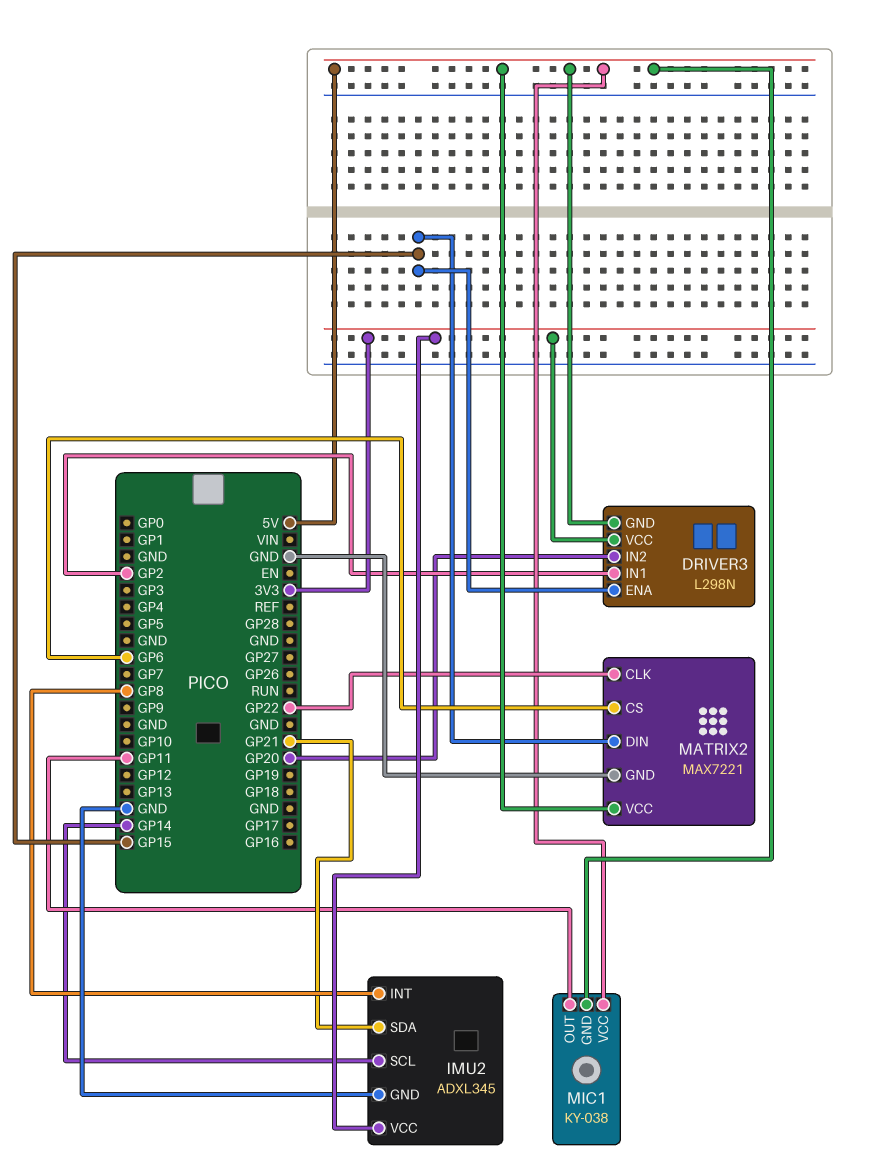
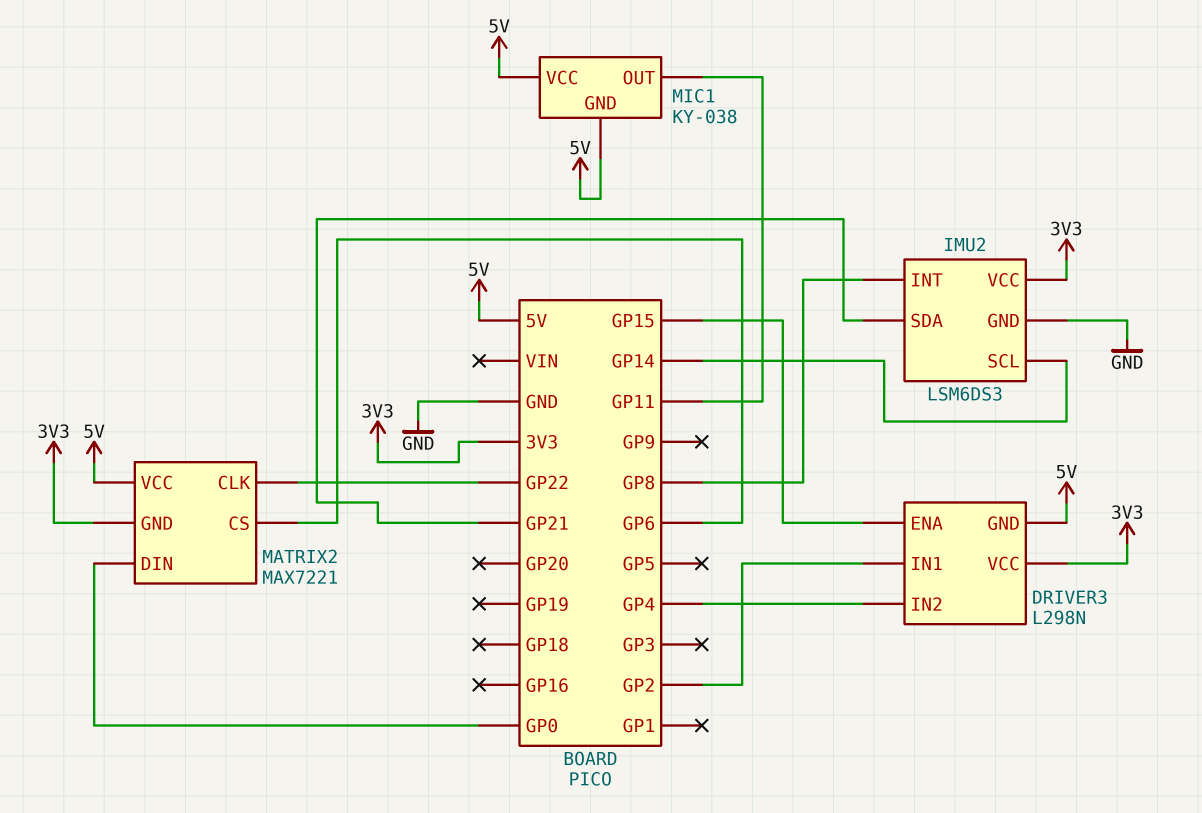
DRIVER3 pin IN2: GP20 -> GP4
IMU2: ADXL345 -> LSM6DS3
MATRIX2 pin DIN: GP15 -> GP0
MATRIX2 pin GND: GND -> 3V3

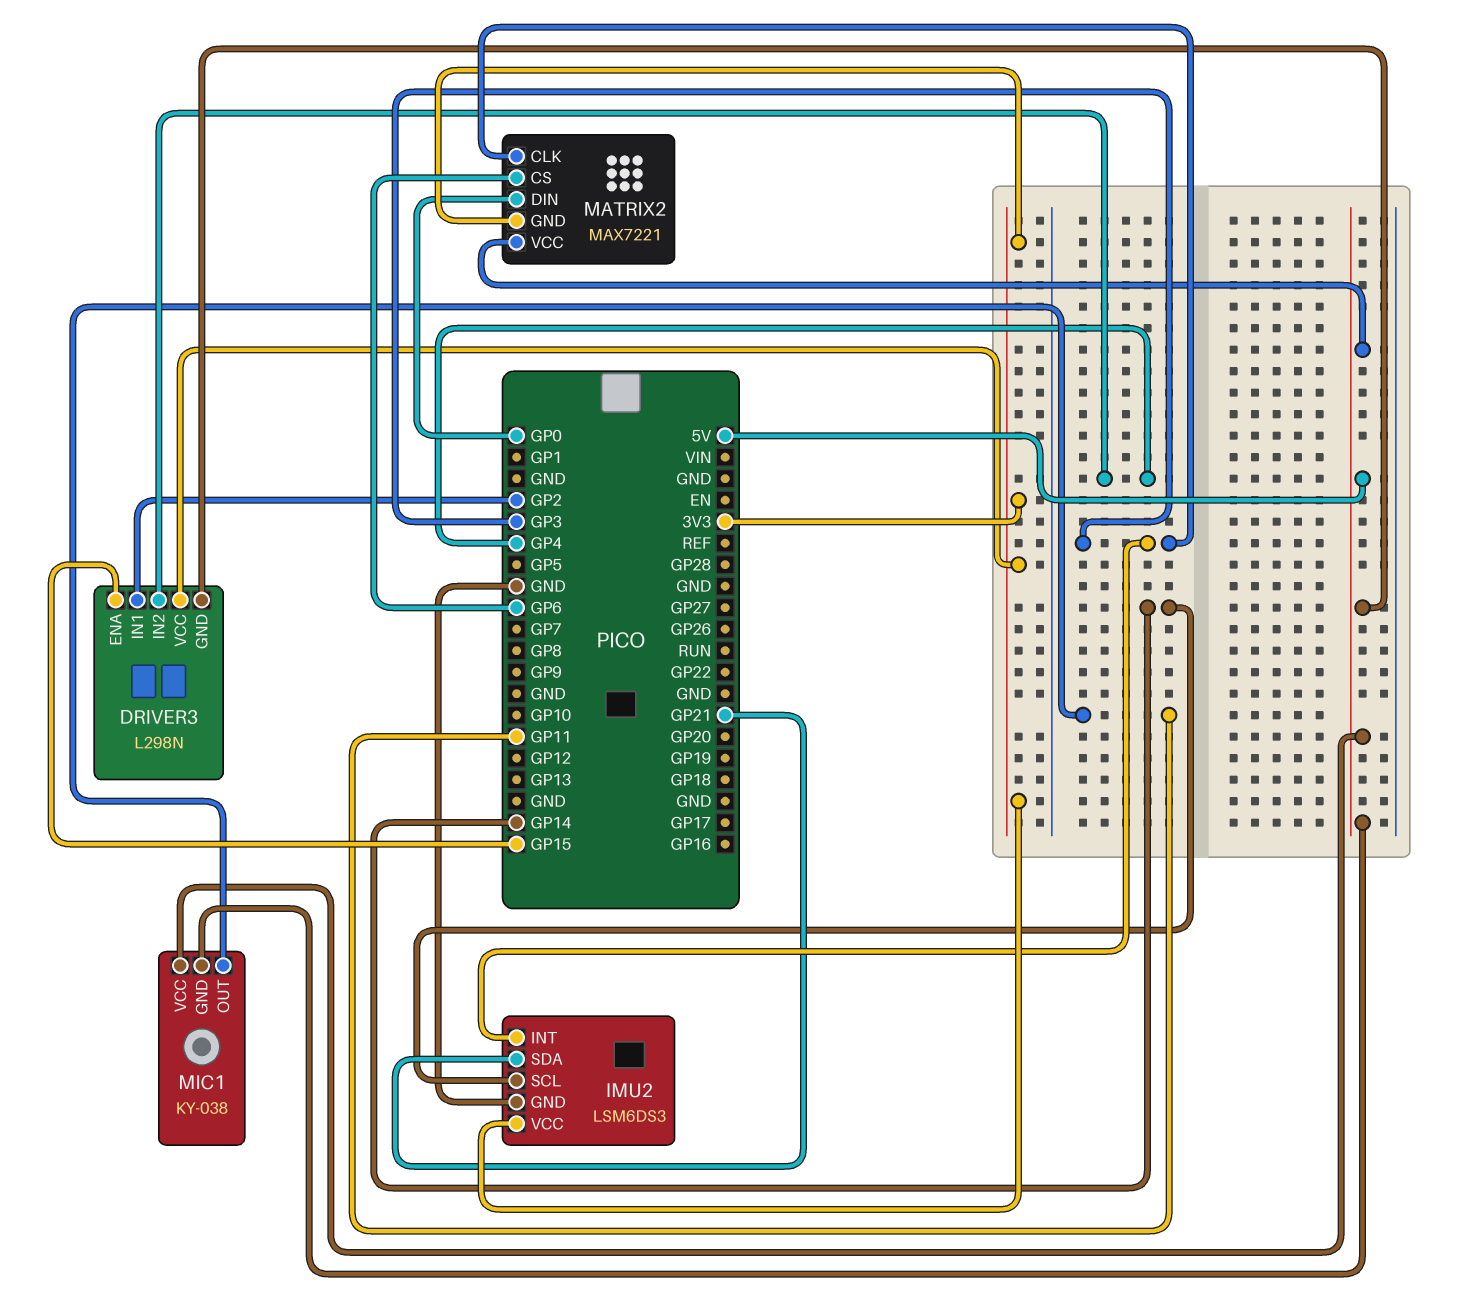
IMU2 pin INT: GP8 -> GP3
MATRIX2 pin CLK: GP22 -> GP3

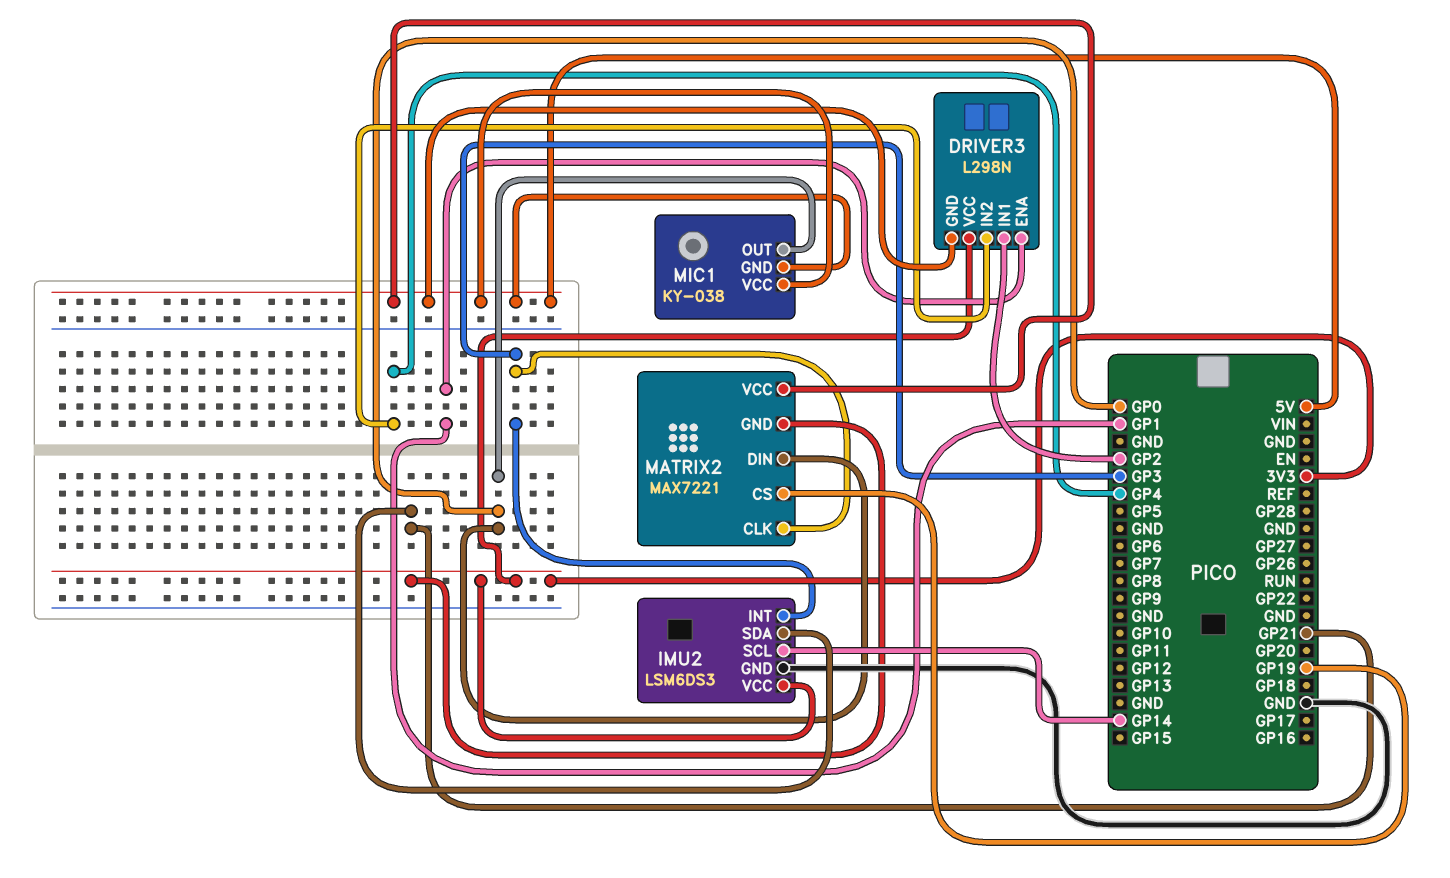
DRIVER3 pin ENA: GP15 -> GP1
MATRIX2 pin CS: GP6 -> GP19
MIC1 pin OUT: GP11 -> GP0

